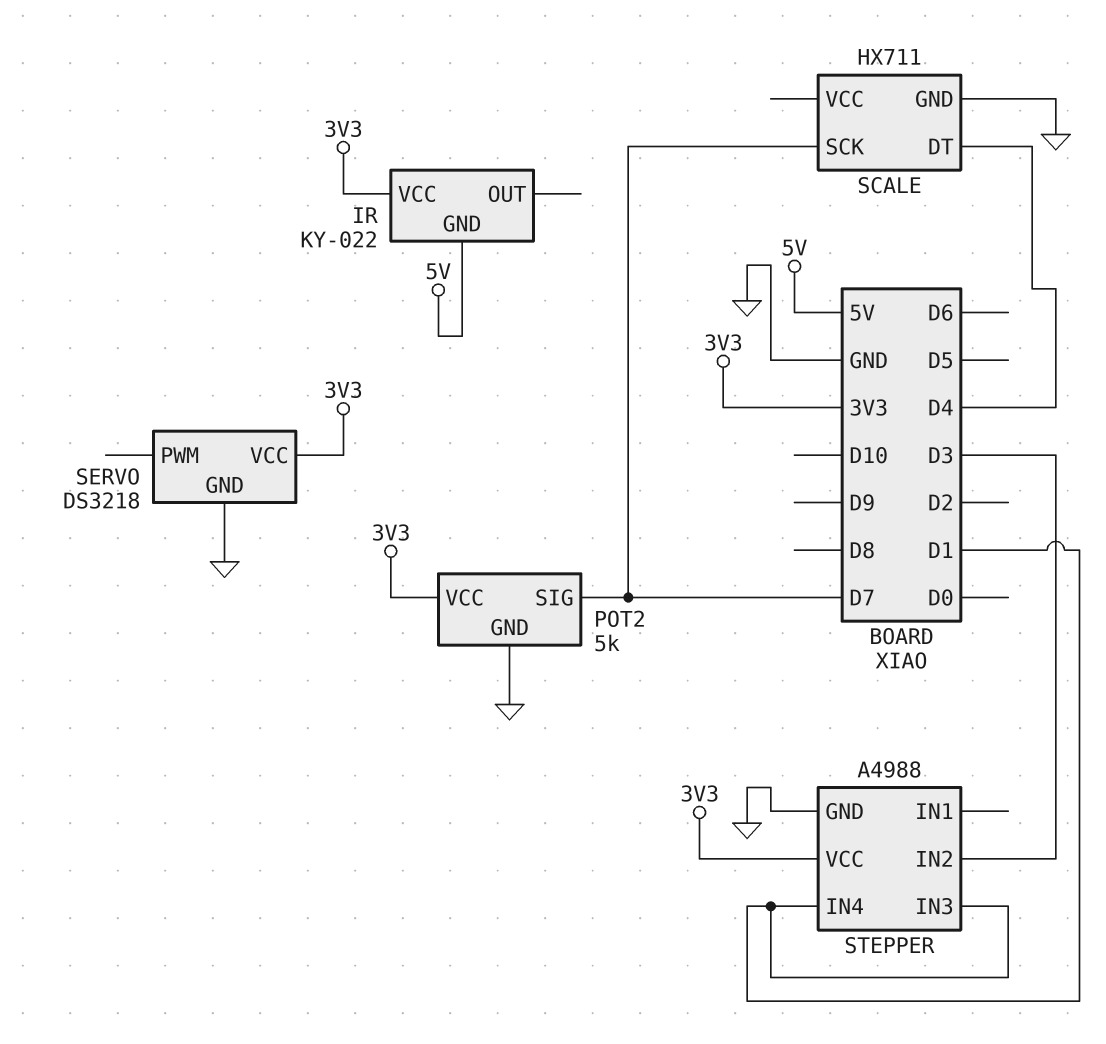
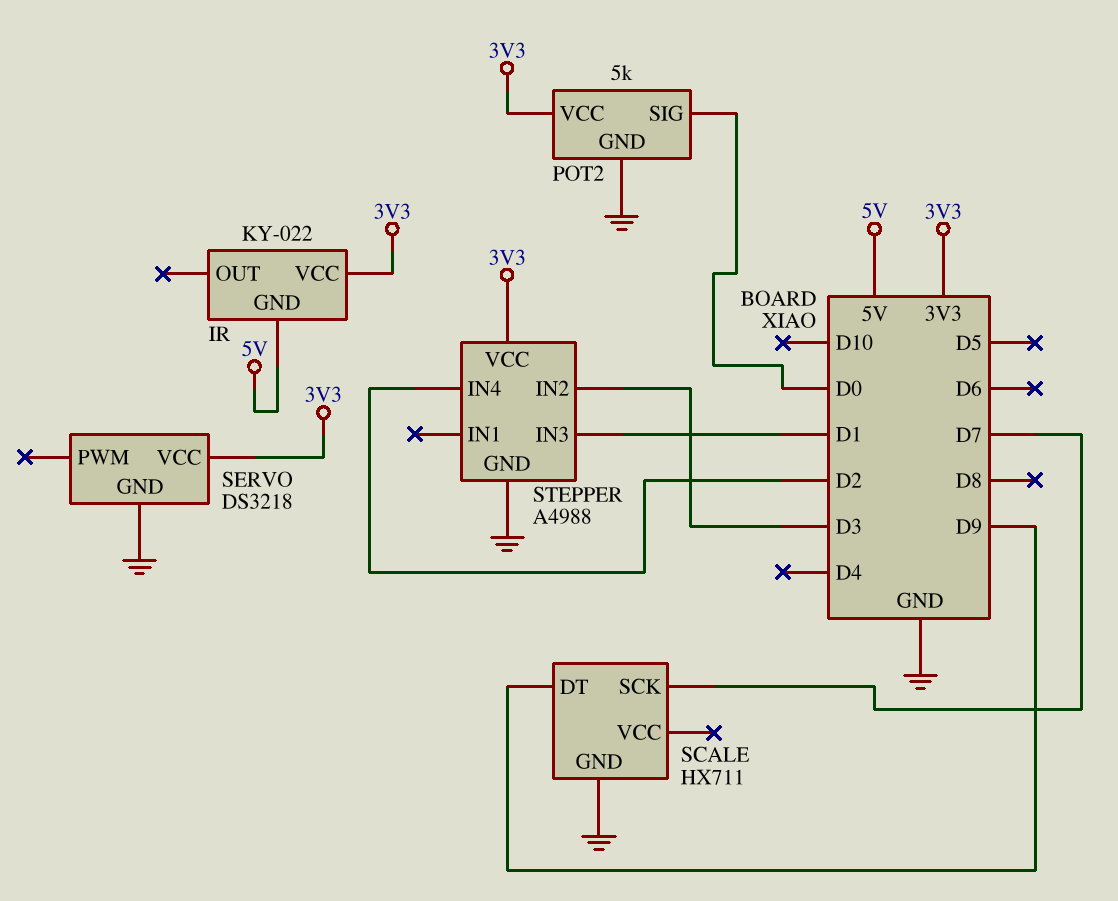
POT2 pin SIG: D7 -> D0
SCALE pin DT: D4 -> D9
STEPPER pin IN4: D1 -> D2

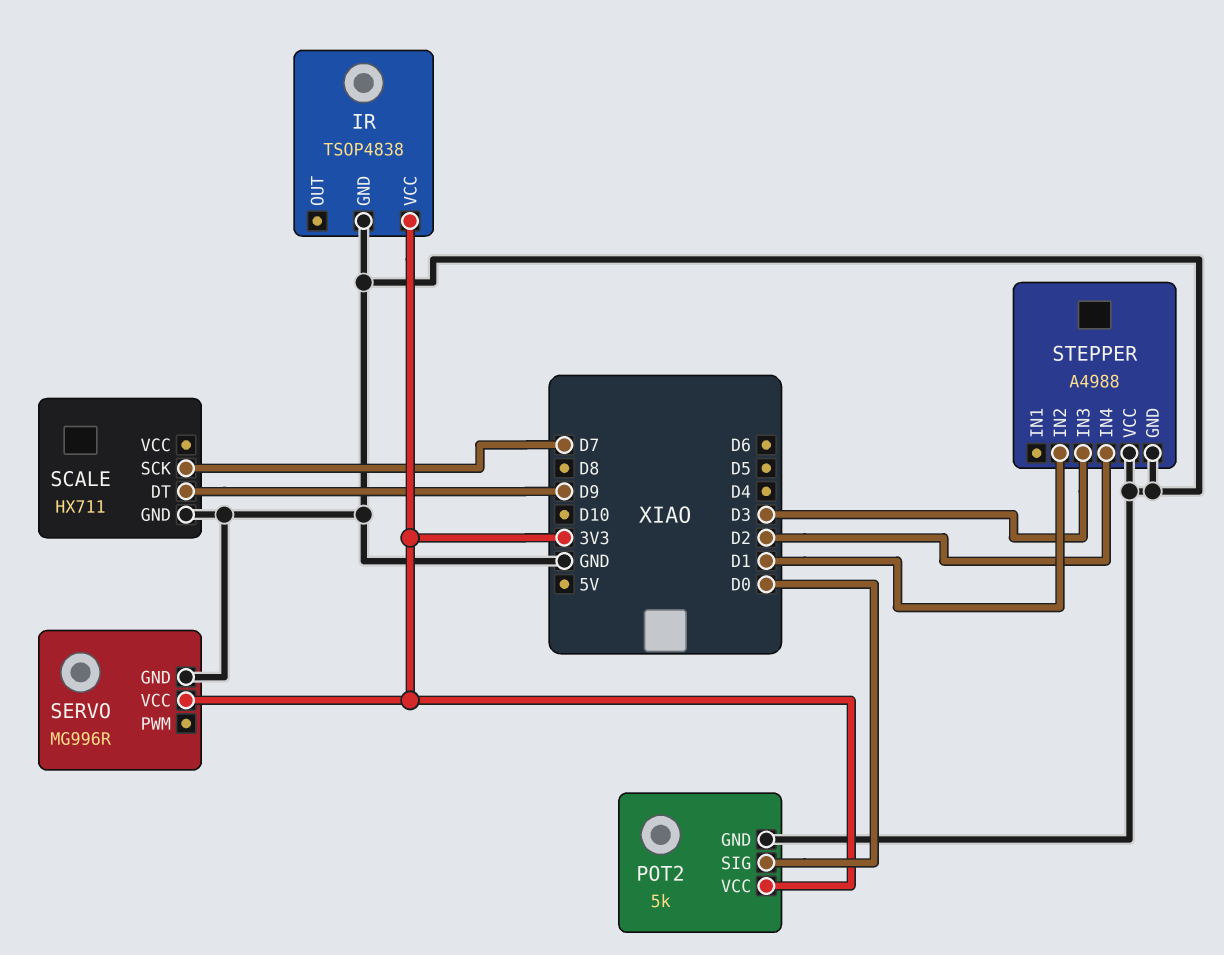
IR: KY-022 -> TSOP4838
IR pin GND: 5V -> GND
SERVO: DS3218 -> MG996R
STEPPER pin IN2: D3 -> D1
STEPPER pin IN3: D1 -> D3
STEPPER pin VCC: 3V3 -> GND

